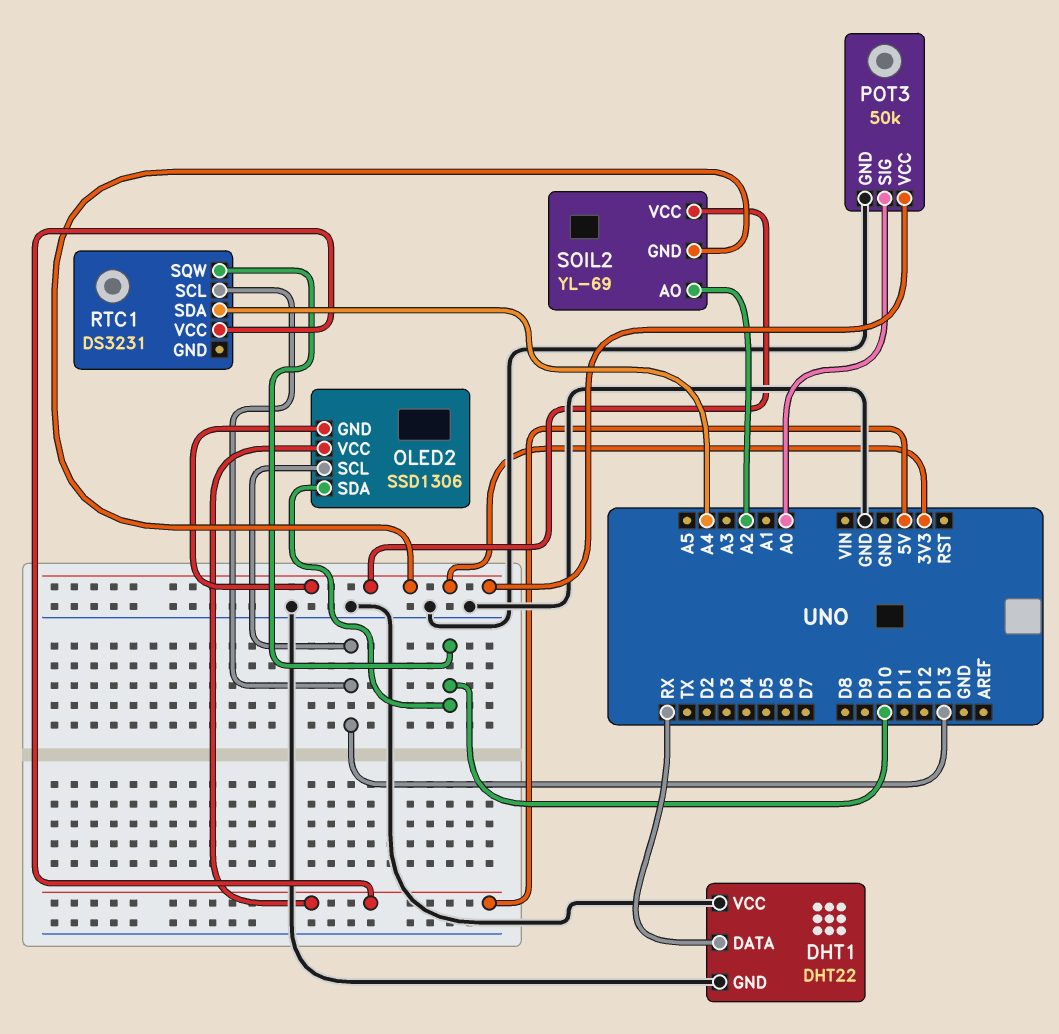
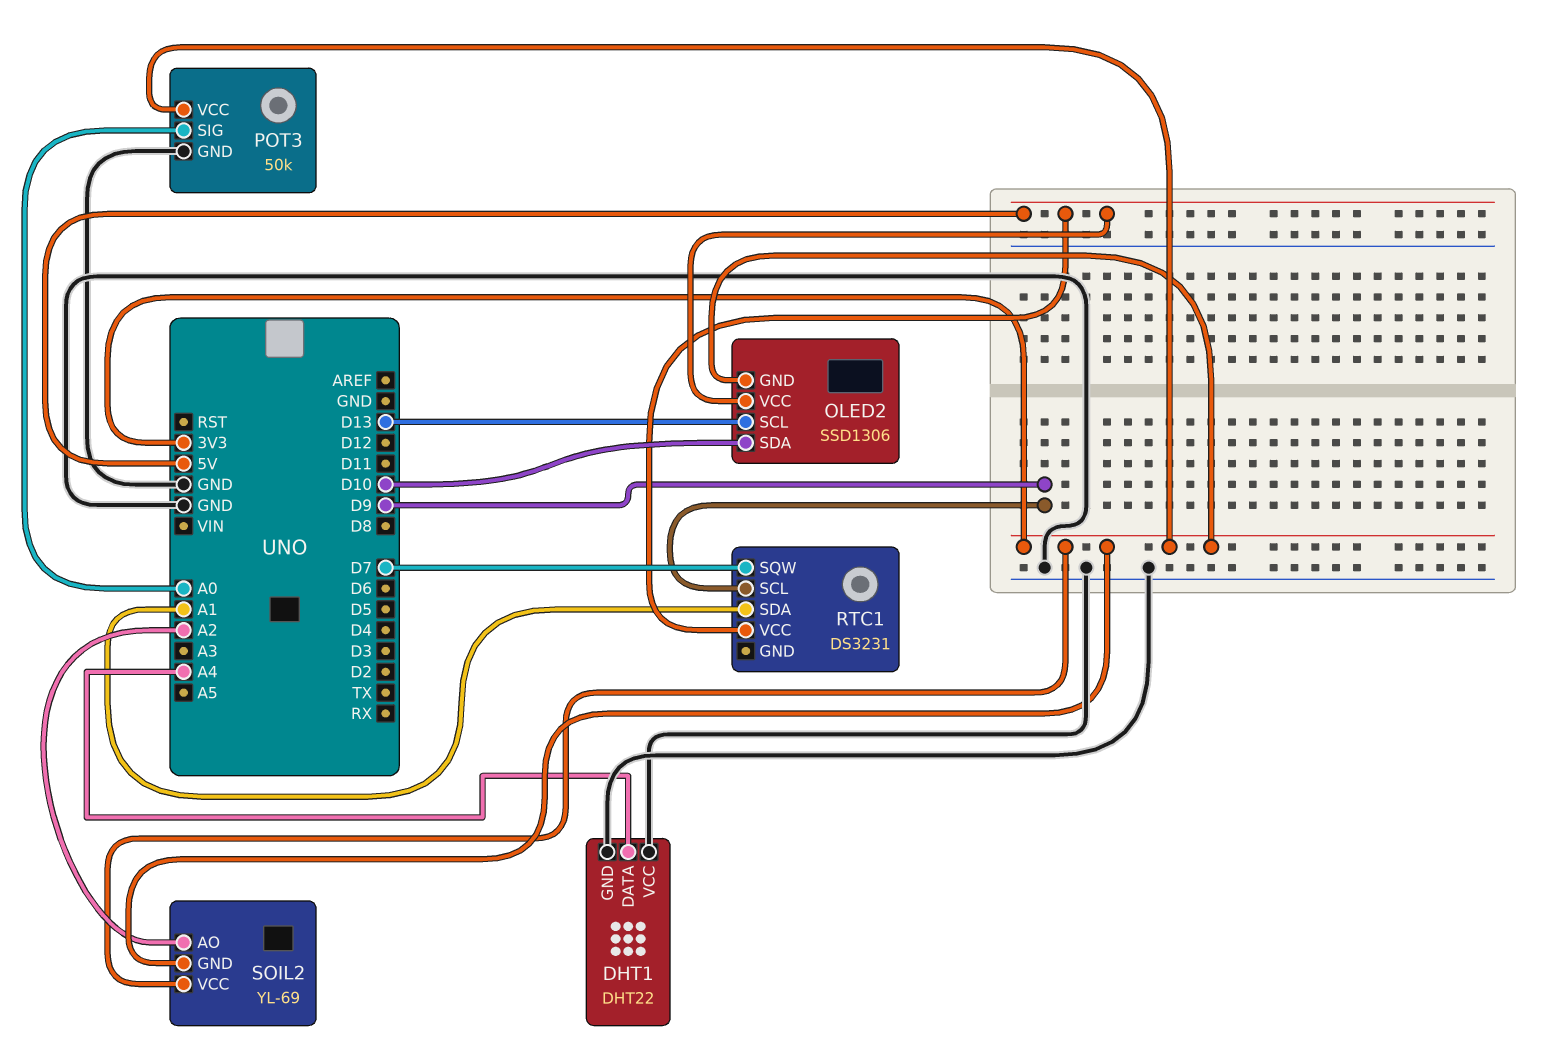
DHT1 pin DATA: RX -> A4
RTC1 pin SCL: D13 -> D9
RTC1 pin SDA: A4 -> A1
RTC1 pin SQW: D10 -> D7

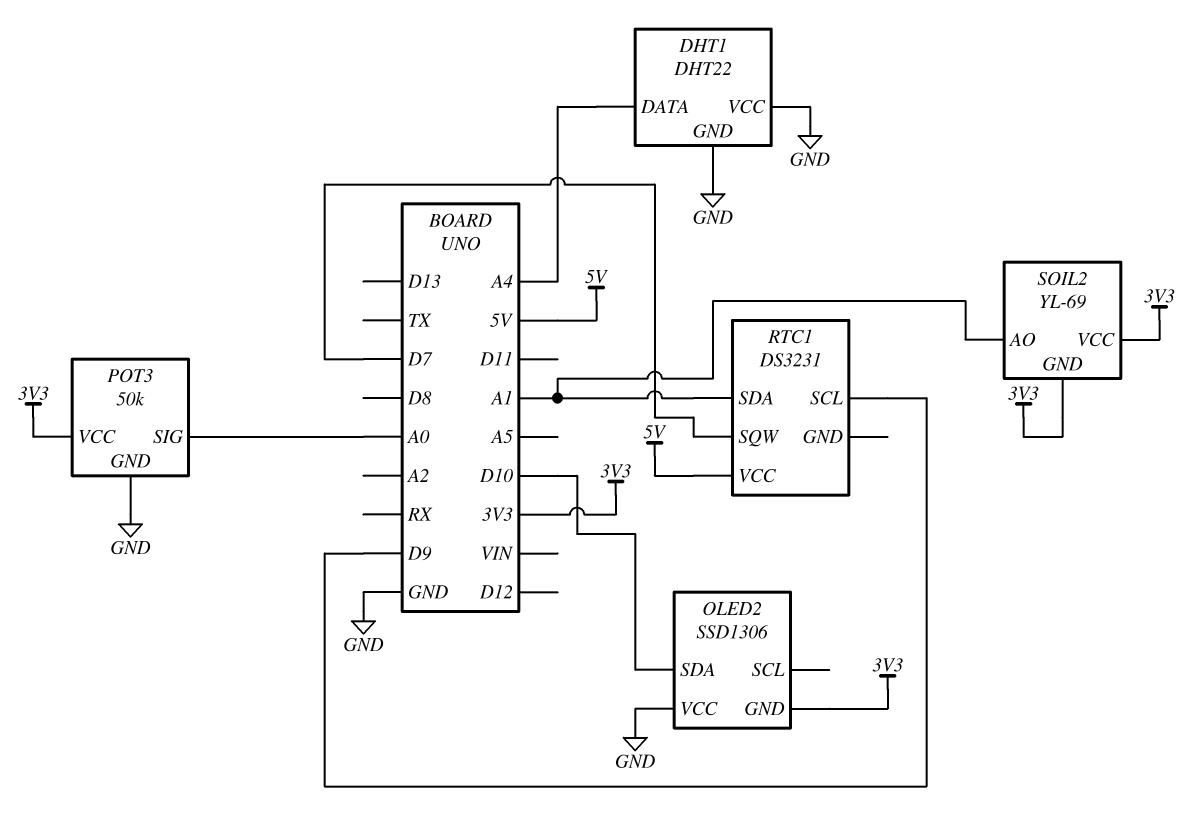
OLED2 pin SCL: D13 -> none
OLED2 pin VCC: 5V -> GND
SOIL2 pin AO: A2 -> A1

